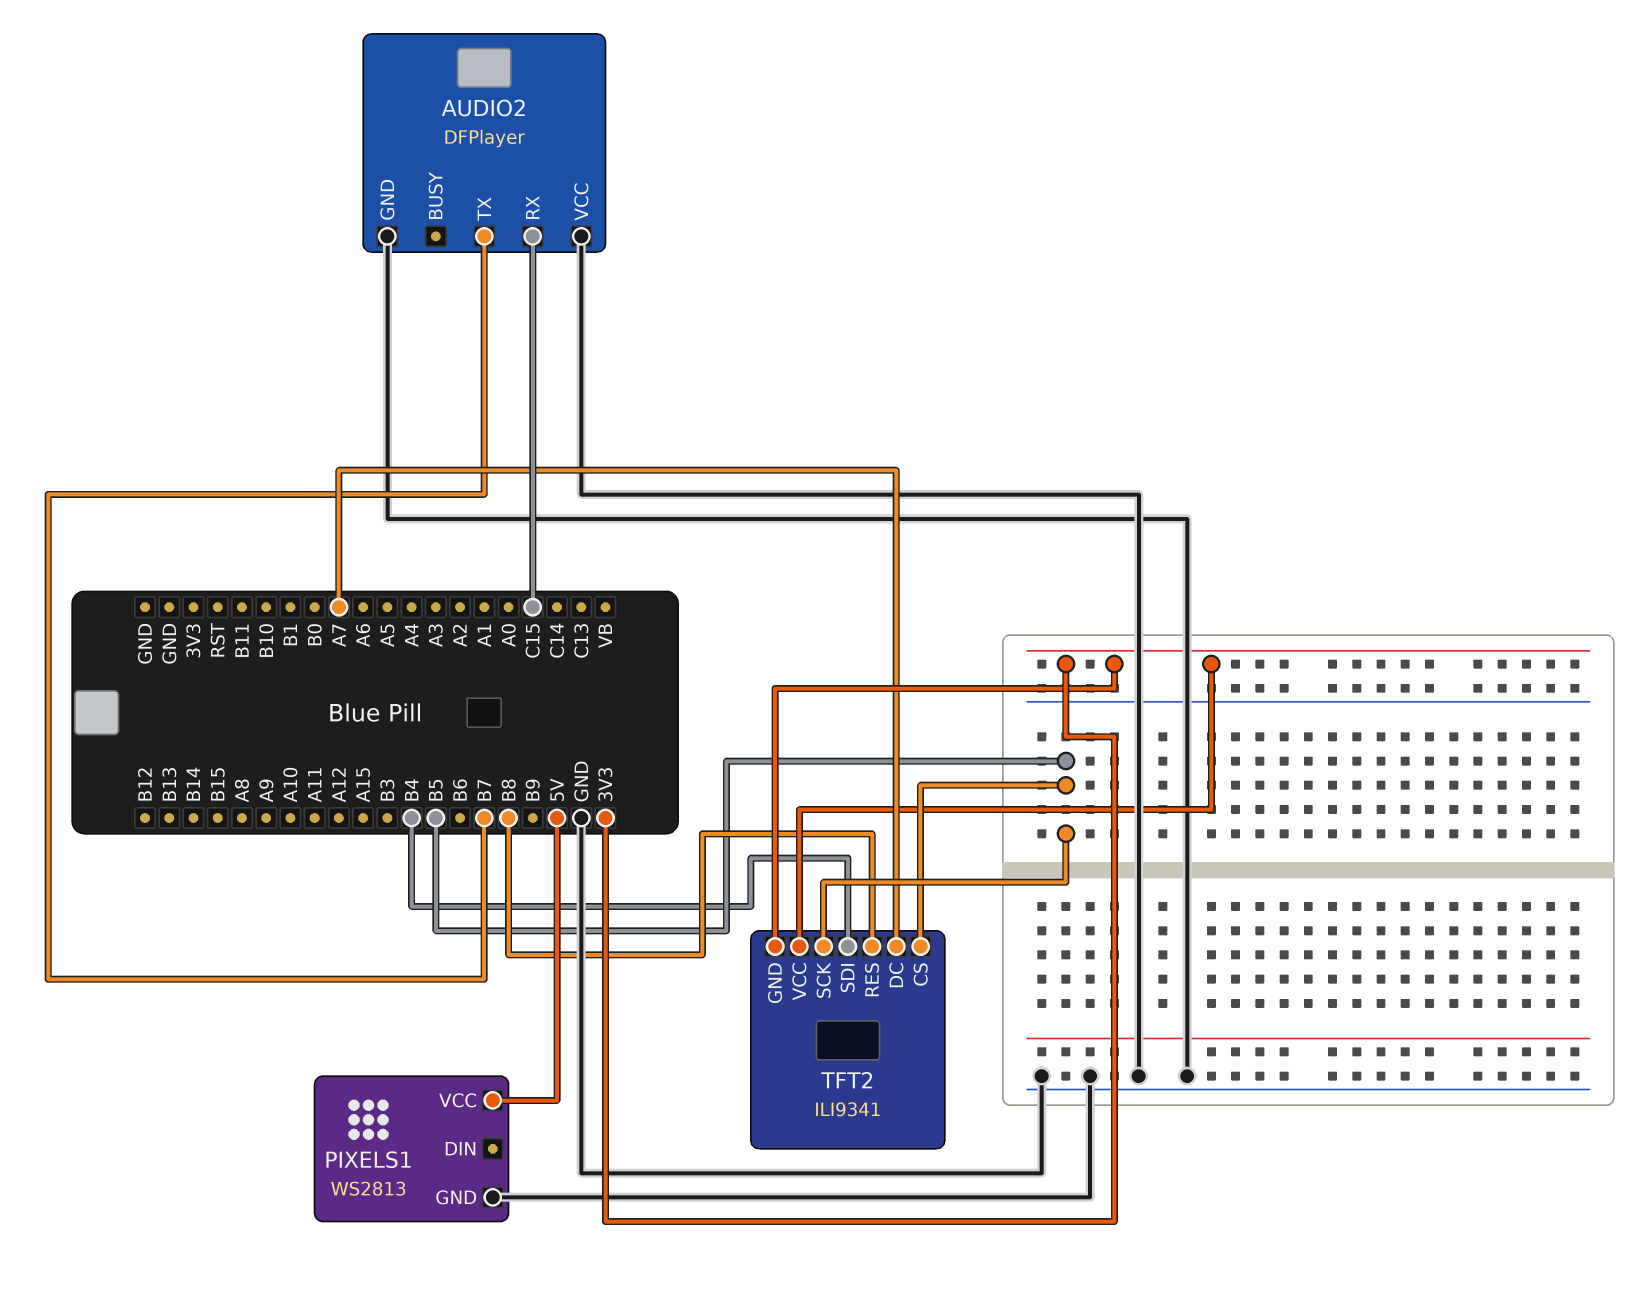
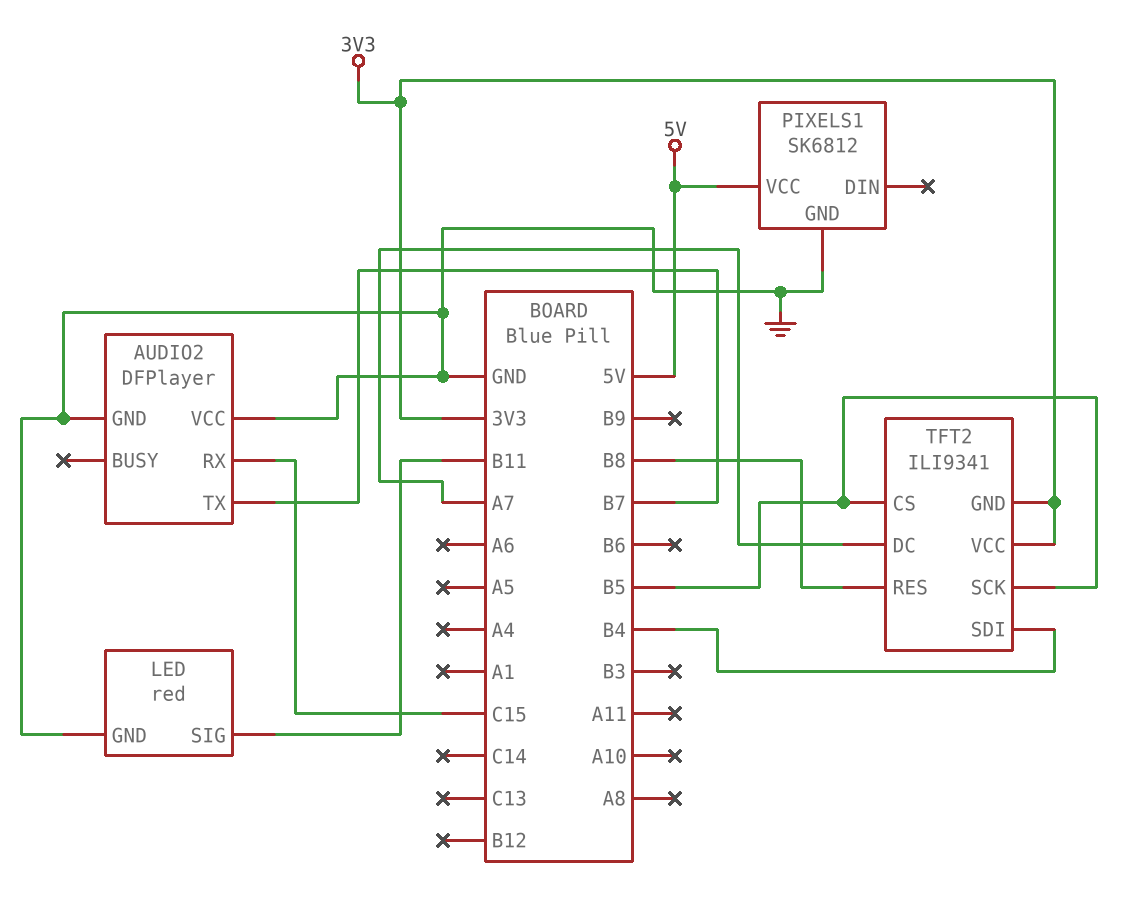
LED: none -> red
LED pin GND: none -> GND
LED pin SIG: none -> B11
PIXELS1: WS2813 -> SK6812

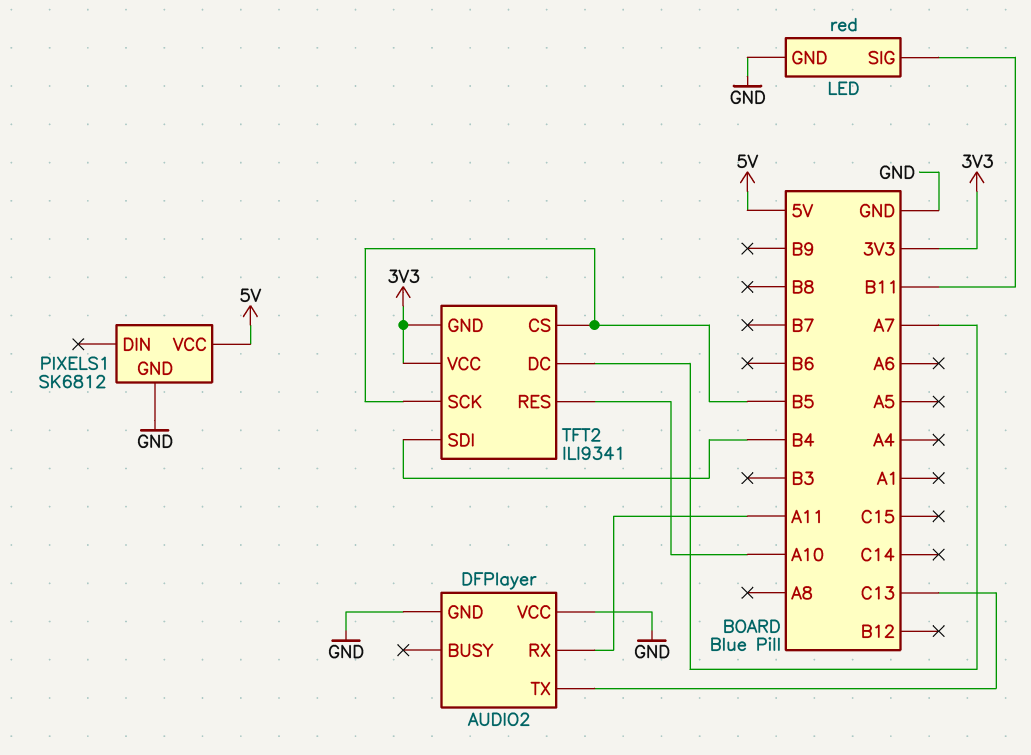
AUDIO2 pin RX: C15 -> A11
AUDIO2 pin TX: B7 -> C13
TFT2 pin RES: B8 -> A10

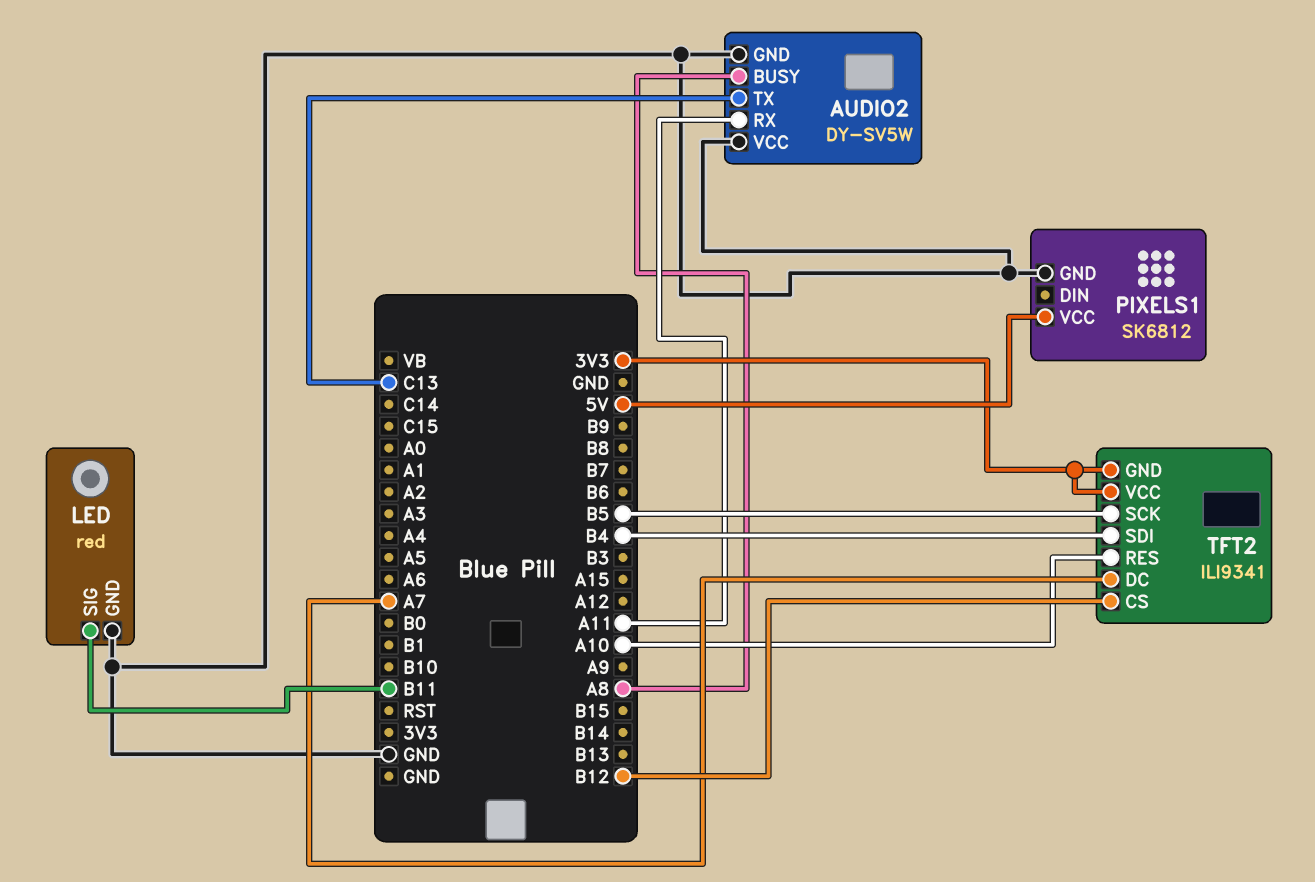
AUDIO2: DFPlayer -> DY-SV5W
AUDIO2 pin BUSY: none -> A8
TFT2 pin CS: B5 -> B12

